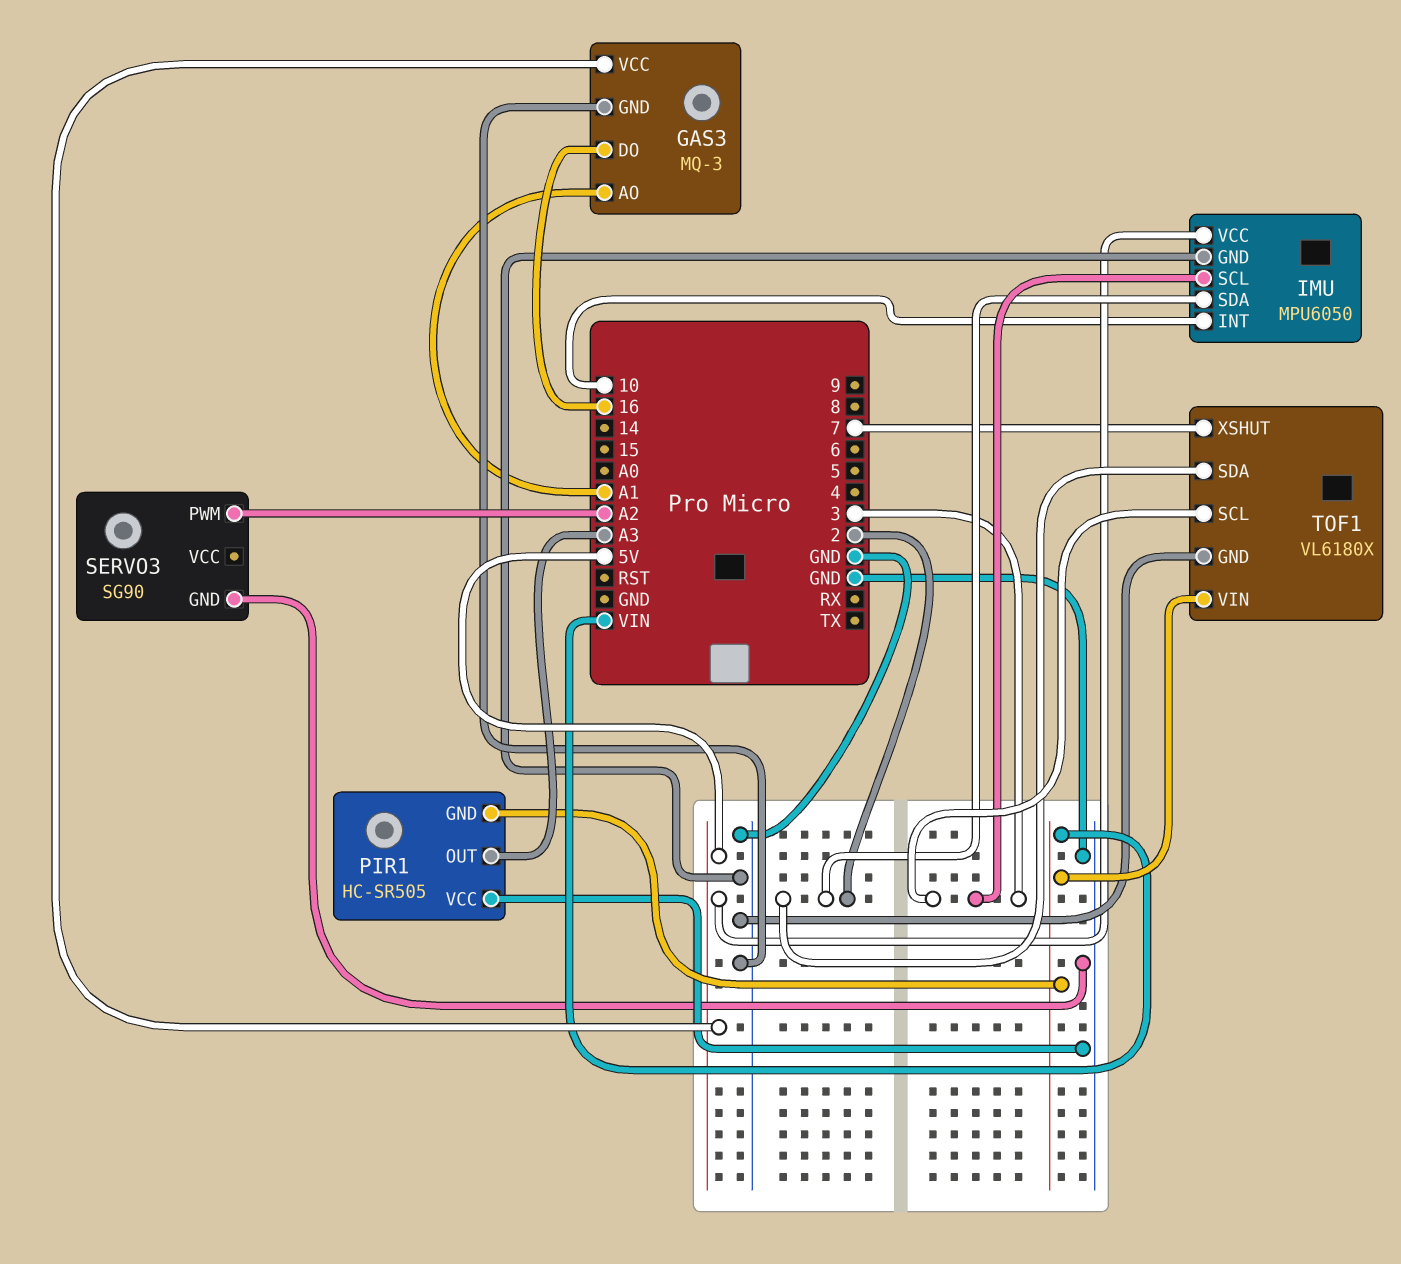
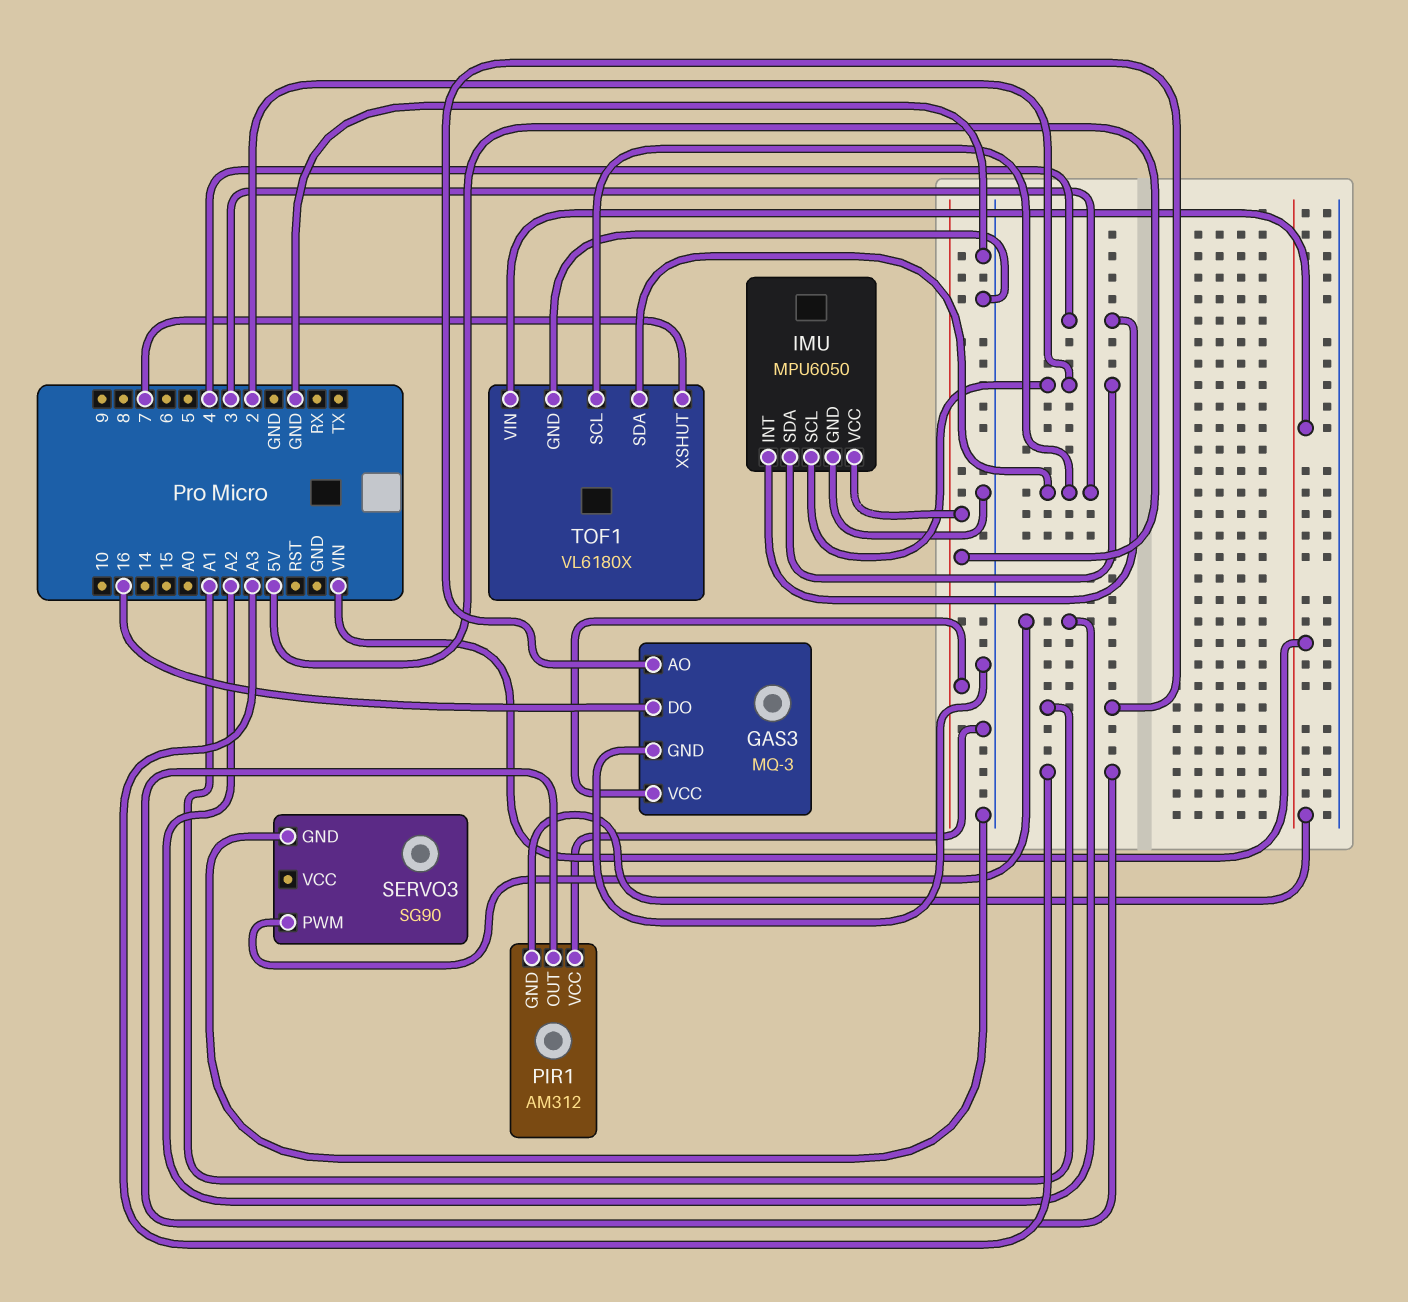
IMU pin INT: 10 -> 4
IMU pin SCL: 3 -> 2
PIR1: HC-SR505 -> AM312
TOF1 pin SDA: 2 -> 3

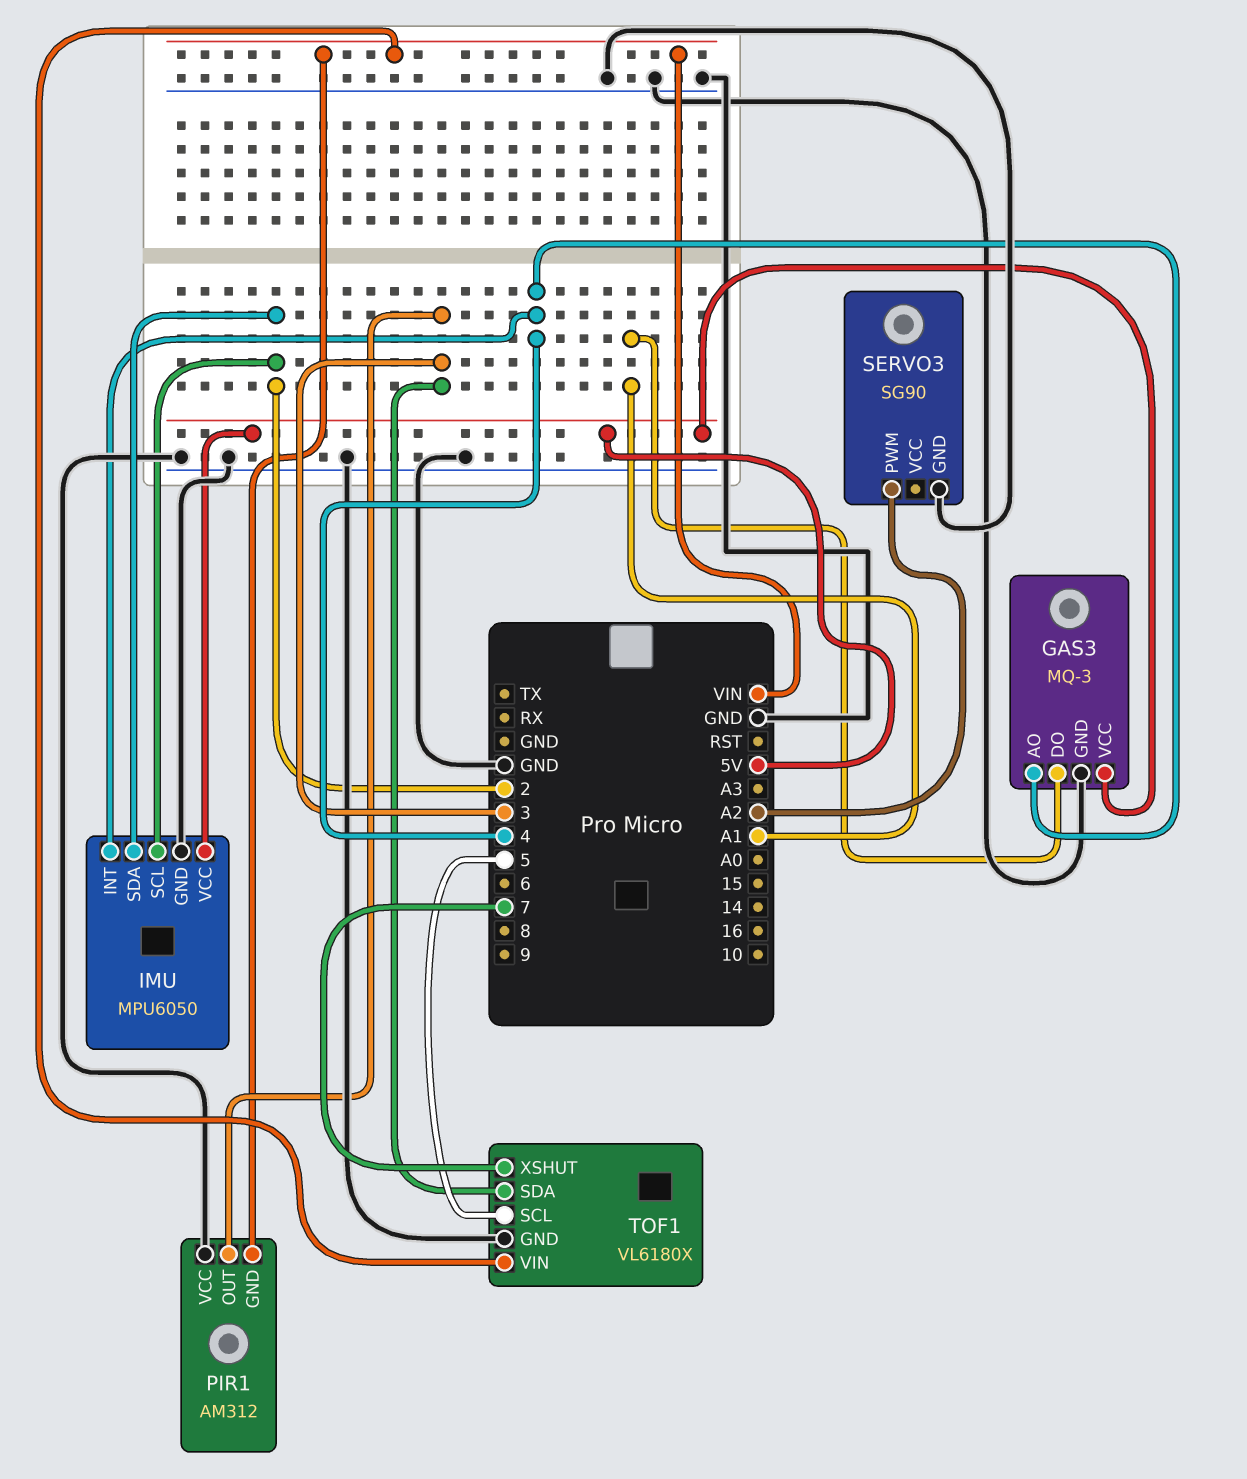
GAS3 pin AO: A1 -> 4
GAS3 pin DO: 16 -> A1
PIR1 pin OUT: A3 -> 3
TOF1 pin SCL: 3 -> 5

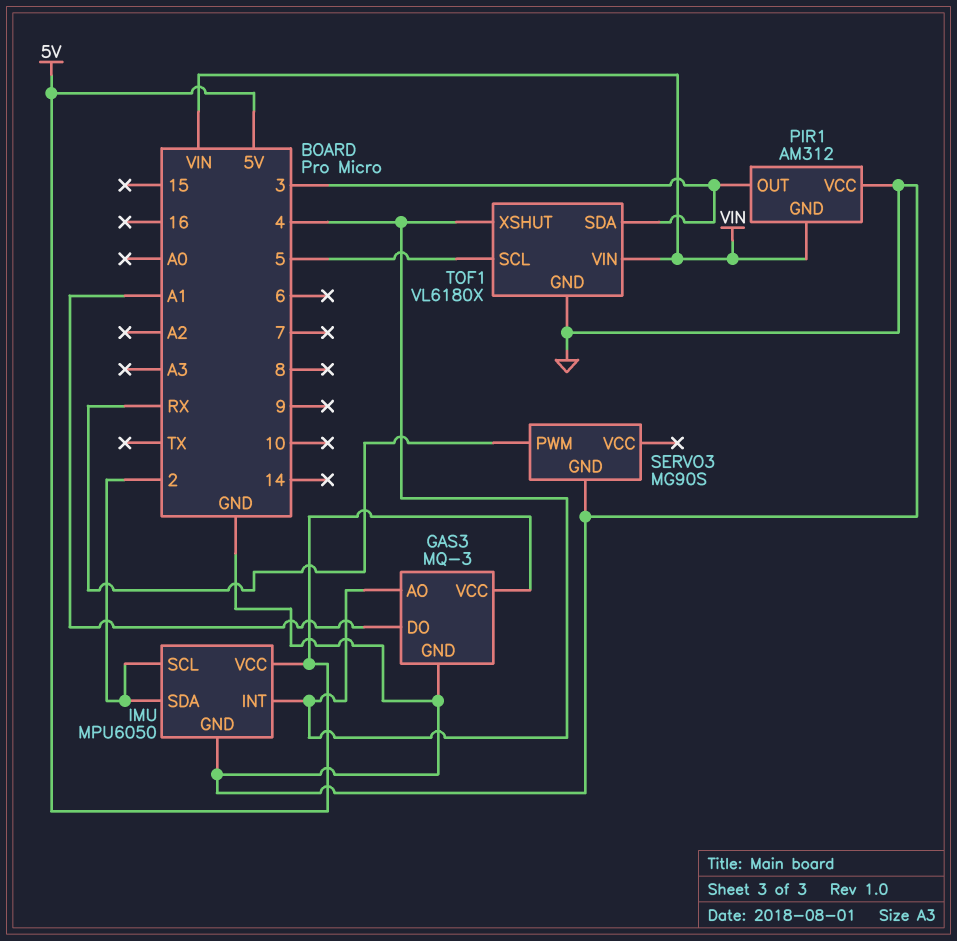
SERVO3: SG90 -> MG90S
SERVO3 pin PWM: A2 -> RX
TOF1 pin XSHUT: 7 -> 4

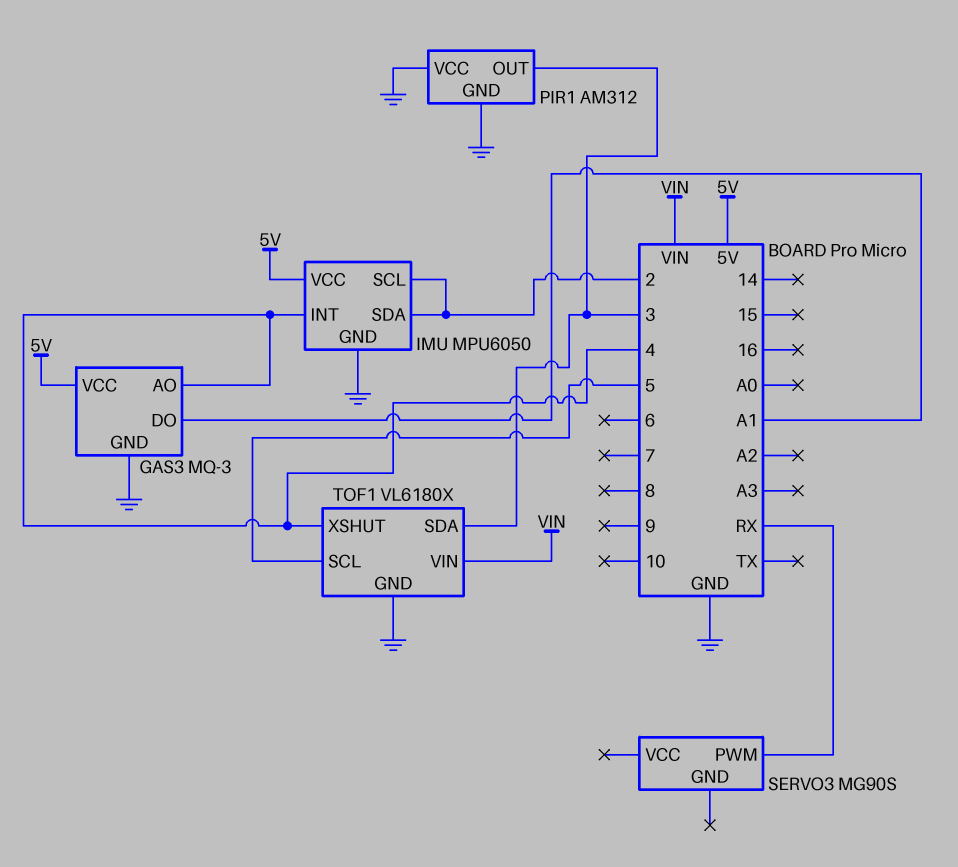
PIR1 pin GND: VIN -> GND
SERVO3 pin GND: GND -> none

